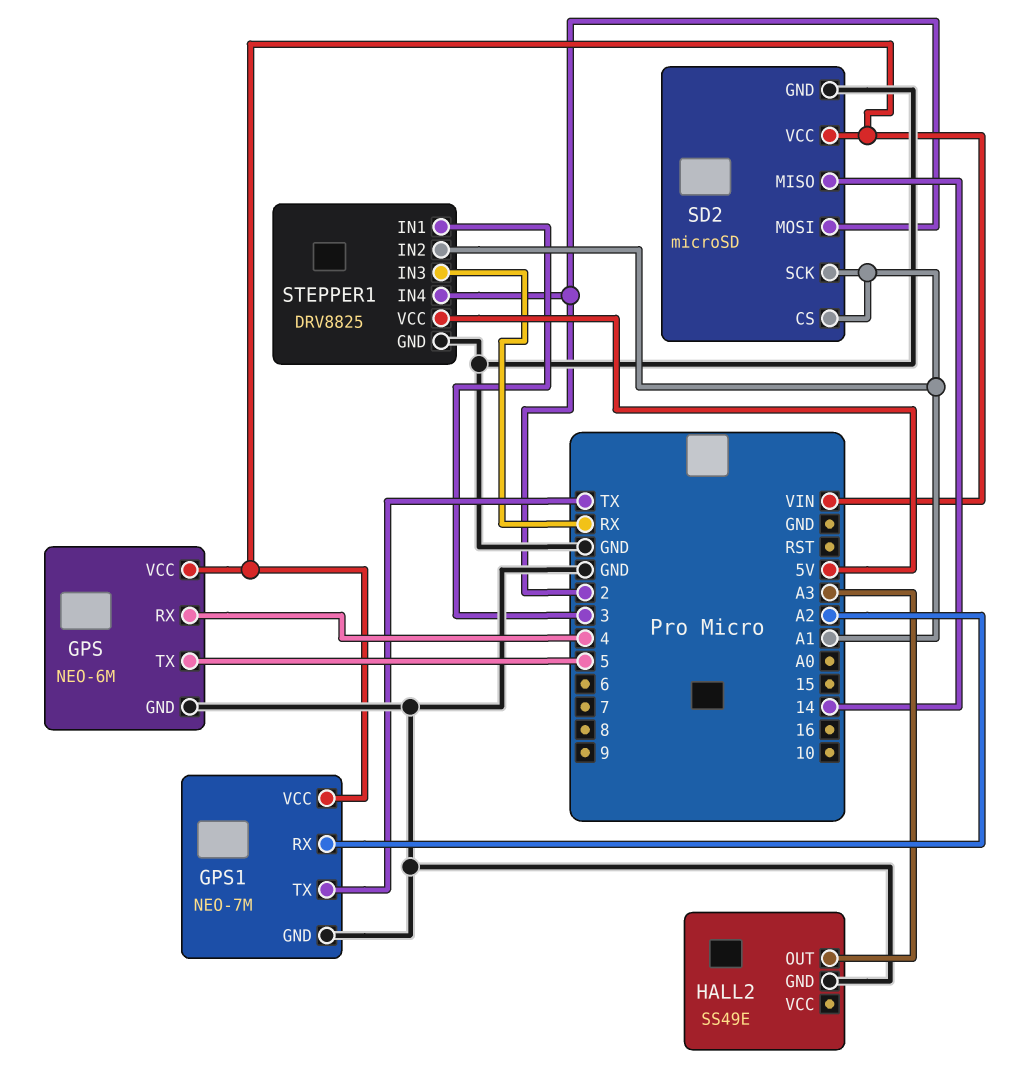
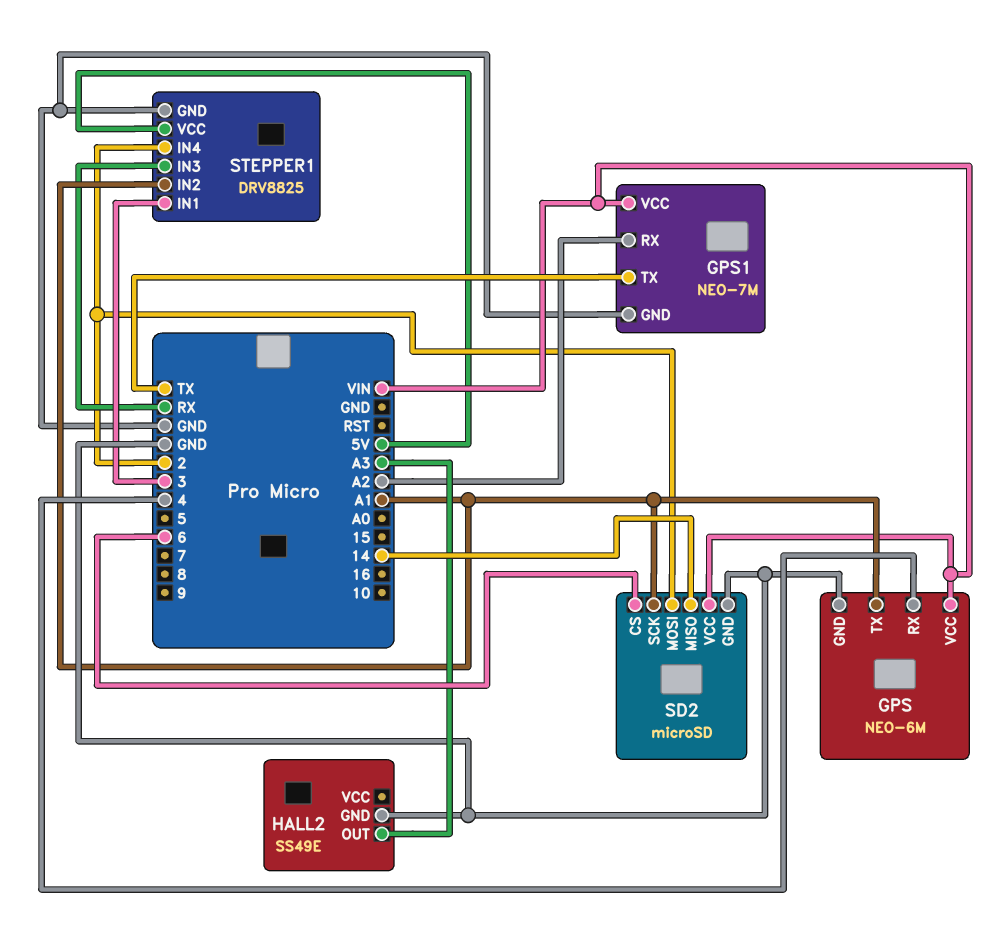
GPS pin TX: 5 -> A1
SD2 pin CS: A1 -> 6

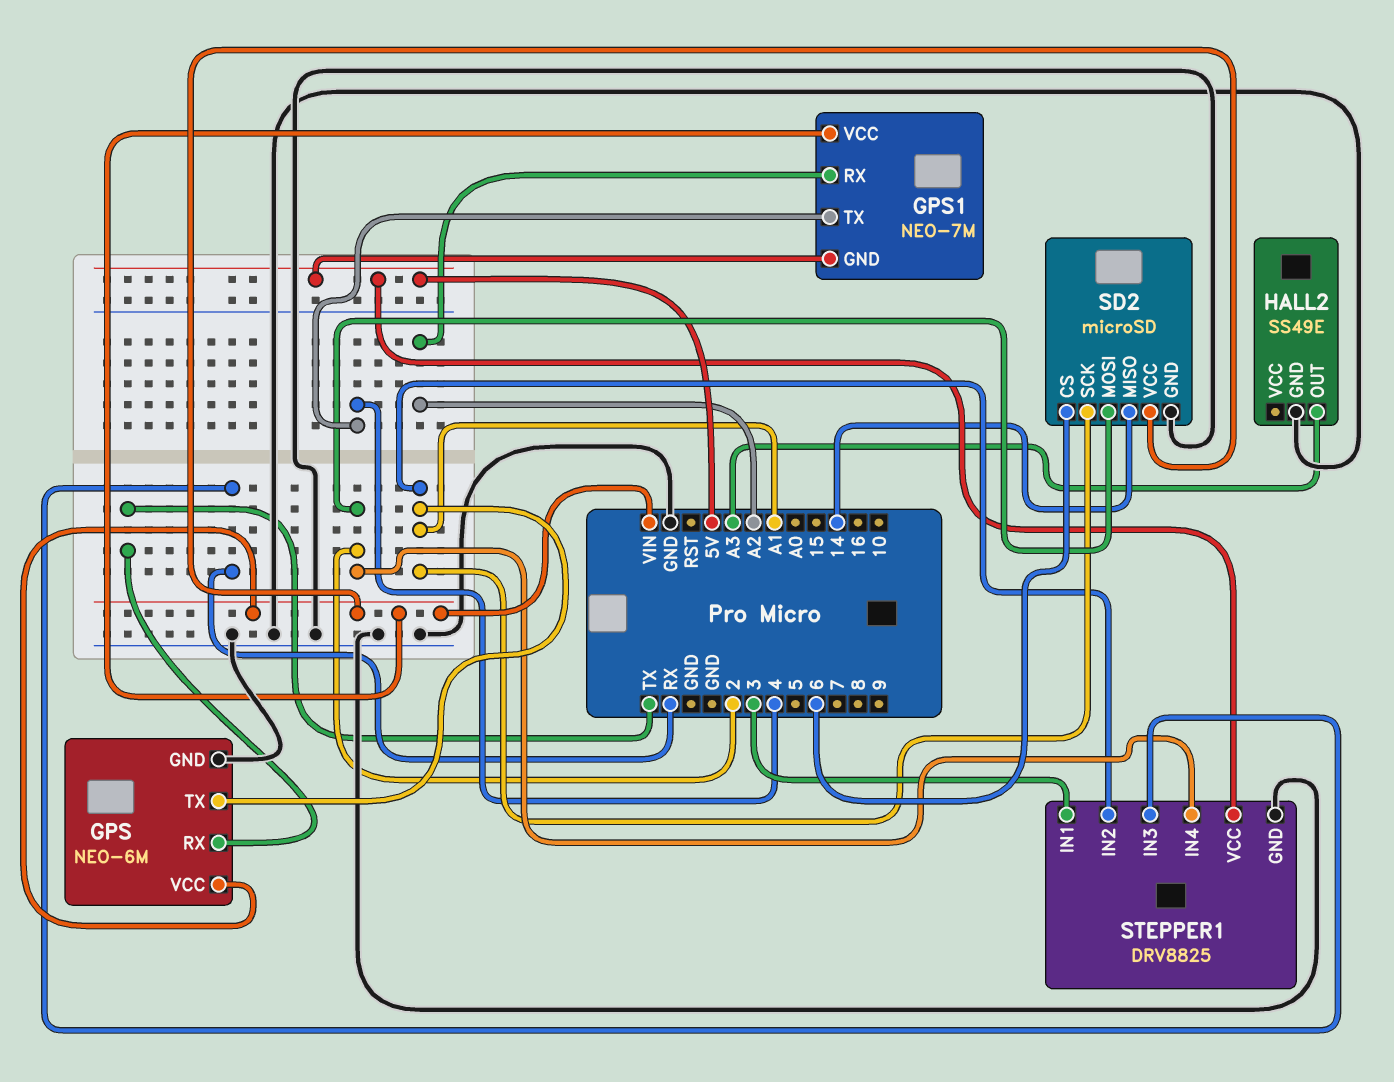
GPS pin RX: 4 -> TX
GPS1 pin GND: GND -> 5V
GPS1 pin TX: TX -> 4

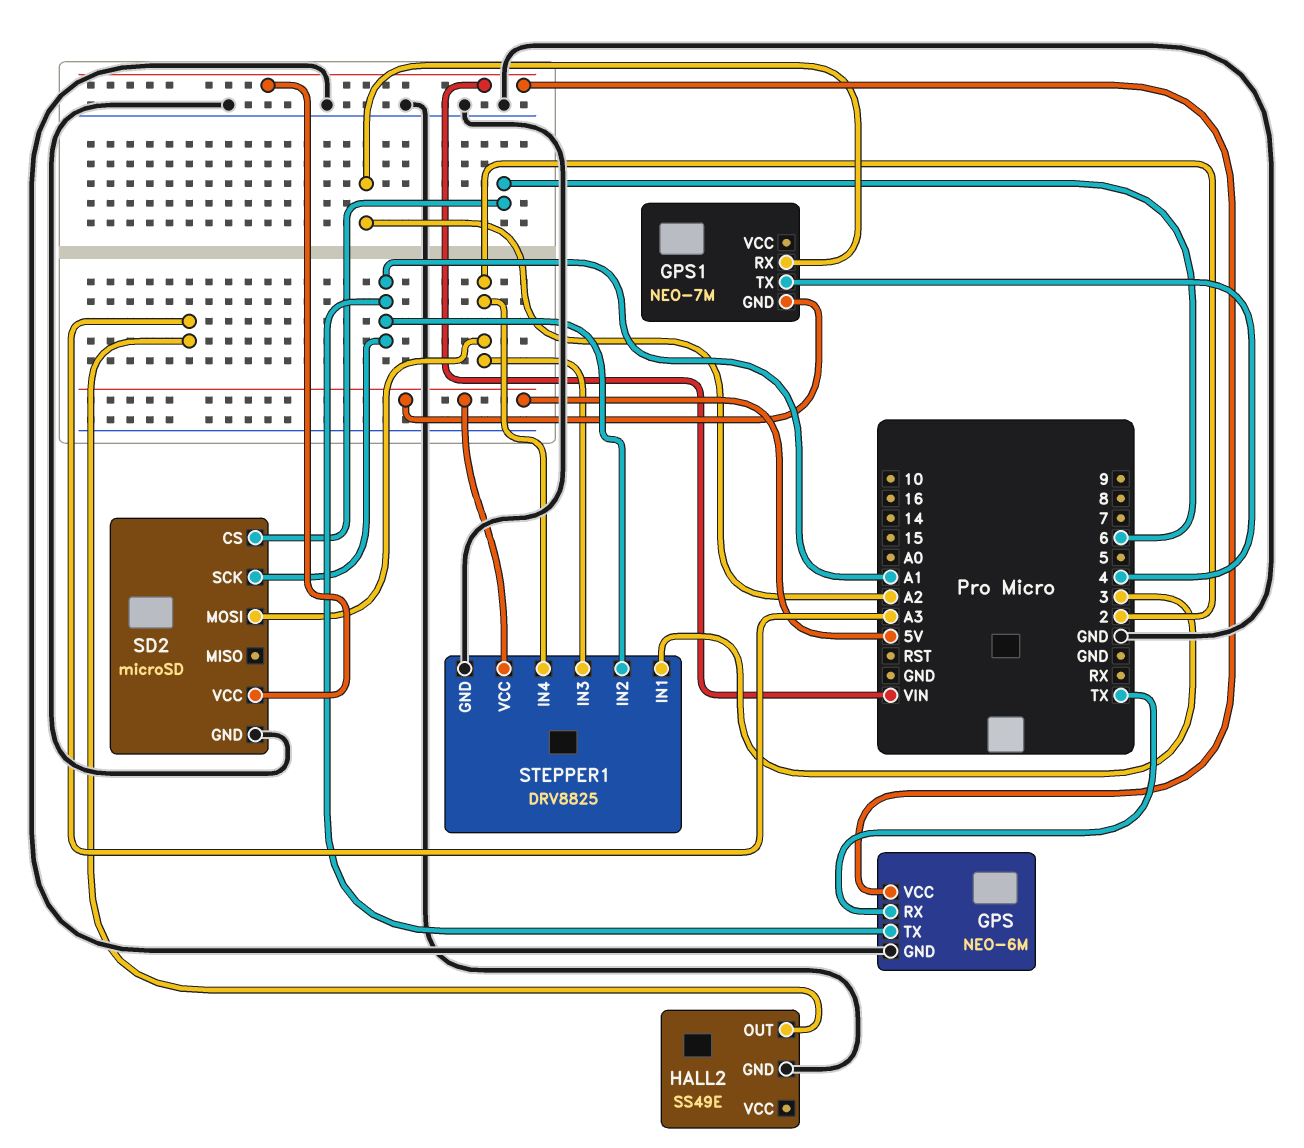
GPS1 pin VCC: VIN -> none
SD2 pin MISO: 14 -> none
STEPPER1 pin IN3: RX -> 2

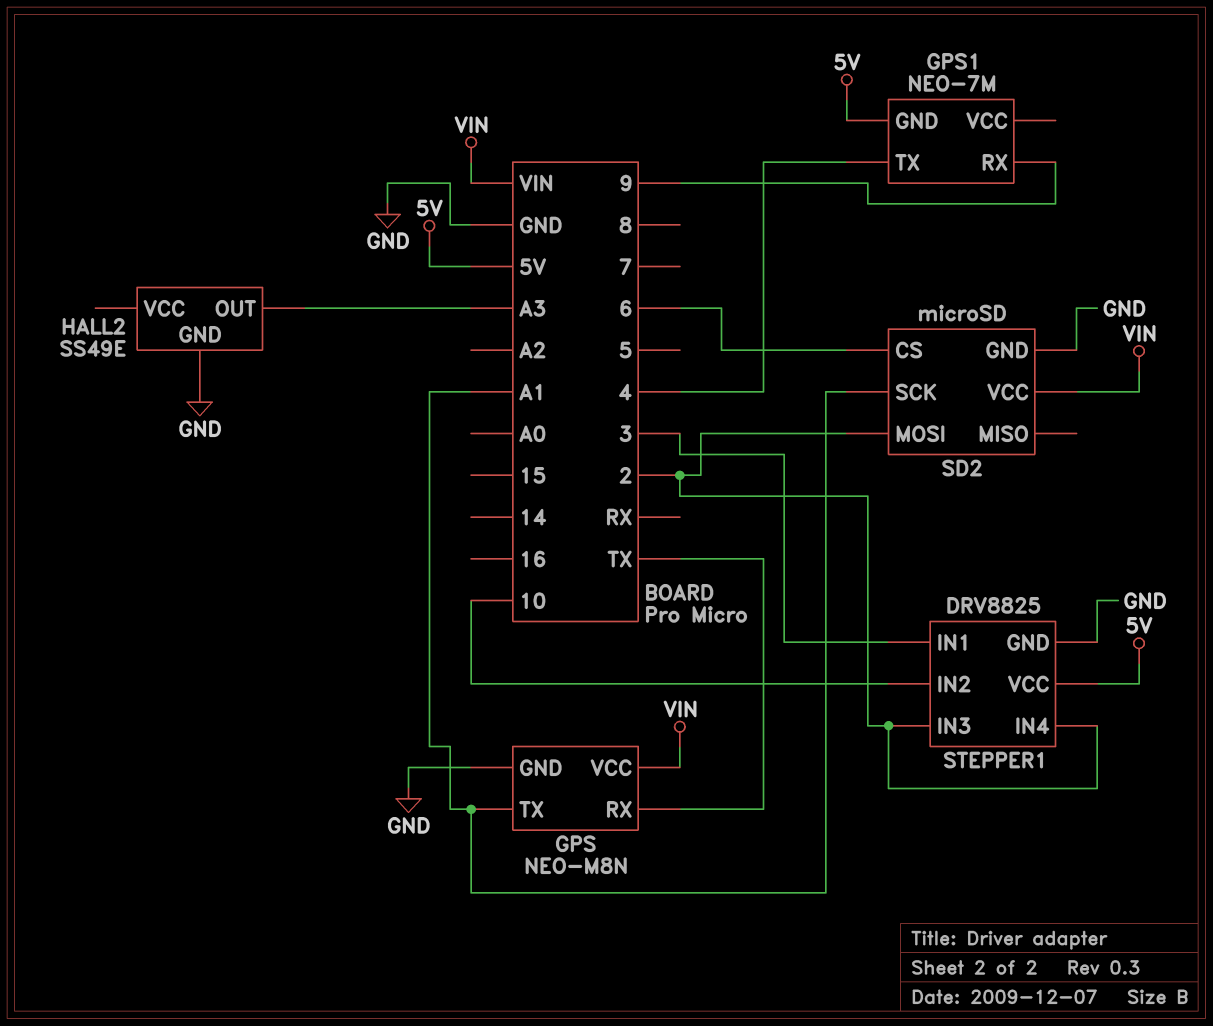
GPS: NEO-6M -> NEO-M8N
GPS1 pin RX: A2 -> 9
STEPPER1 pin IN2: A1 -> 10

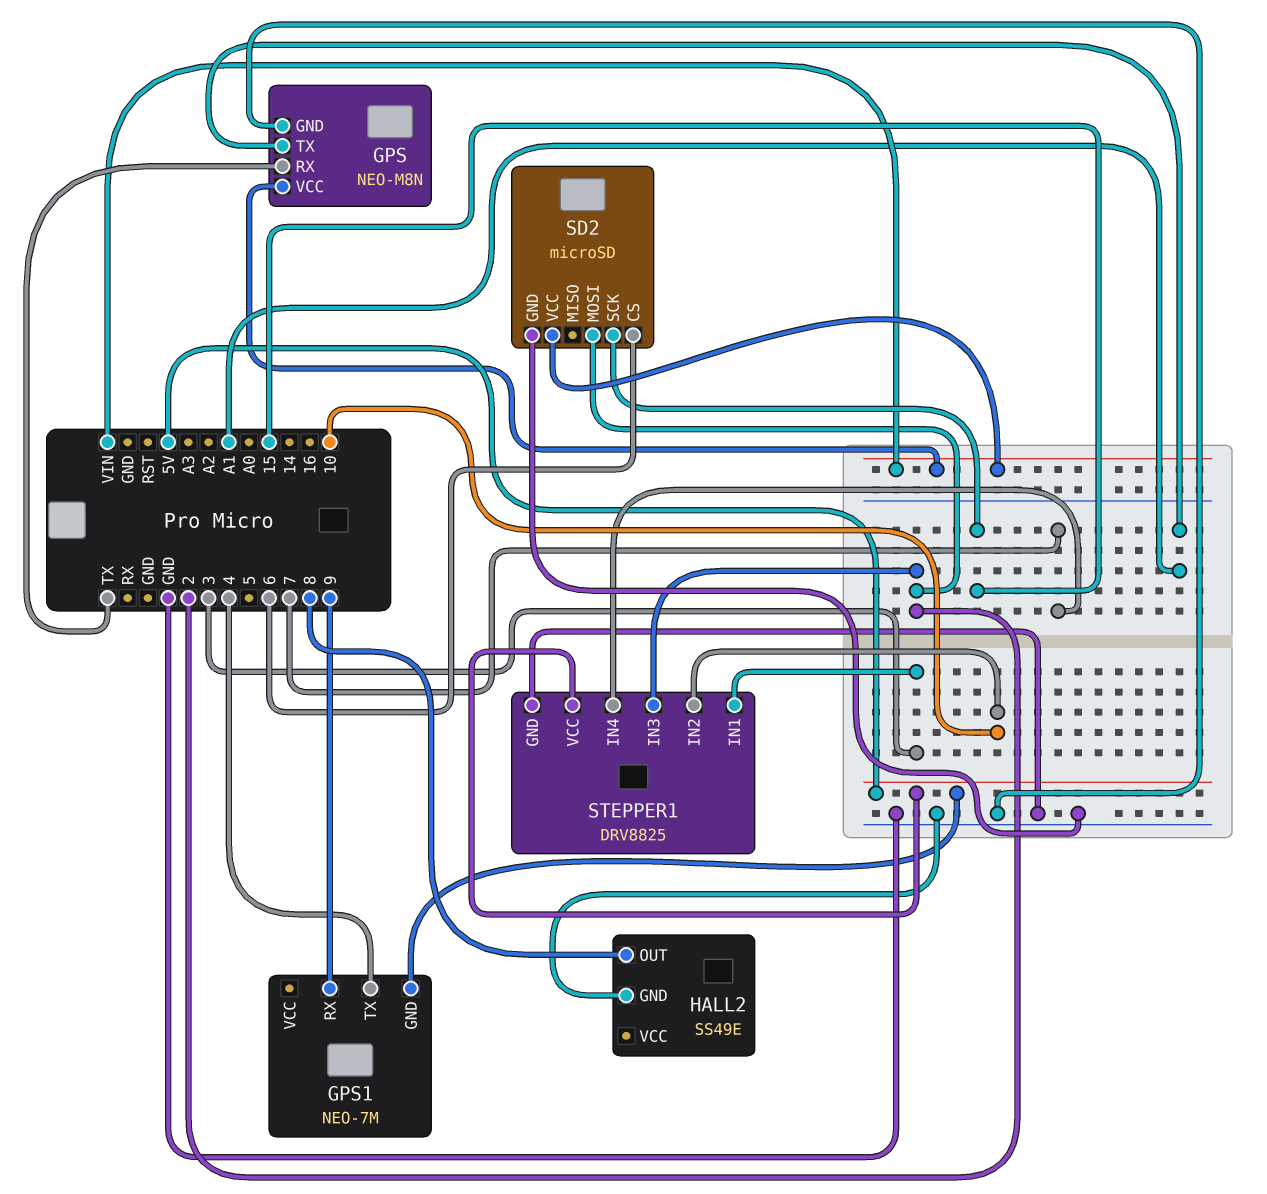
HALL2 pin OUT: A3 -> 8
SD2 pin SCK: A1 -> 15
STEPPER1 pin IN4: 2 -> 7

